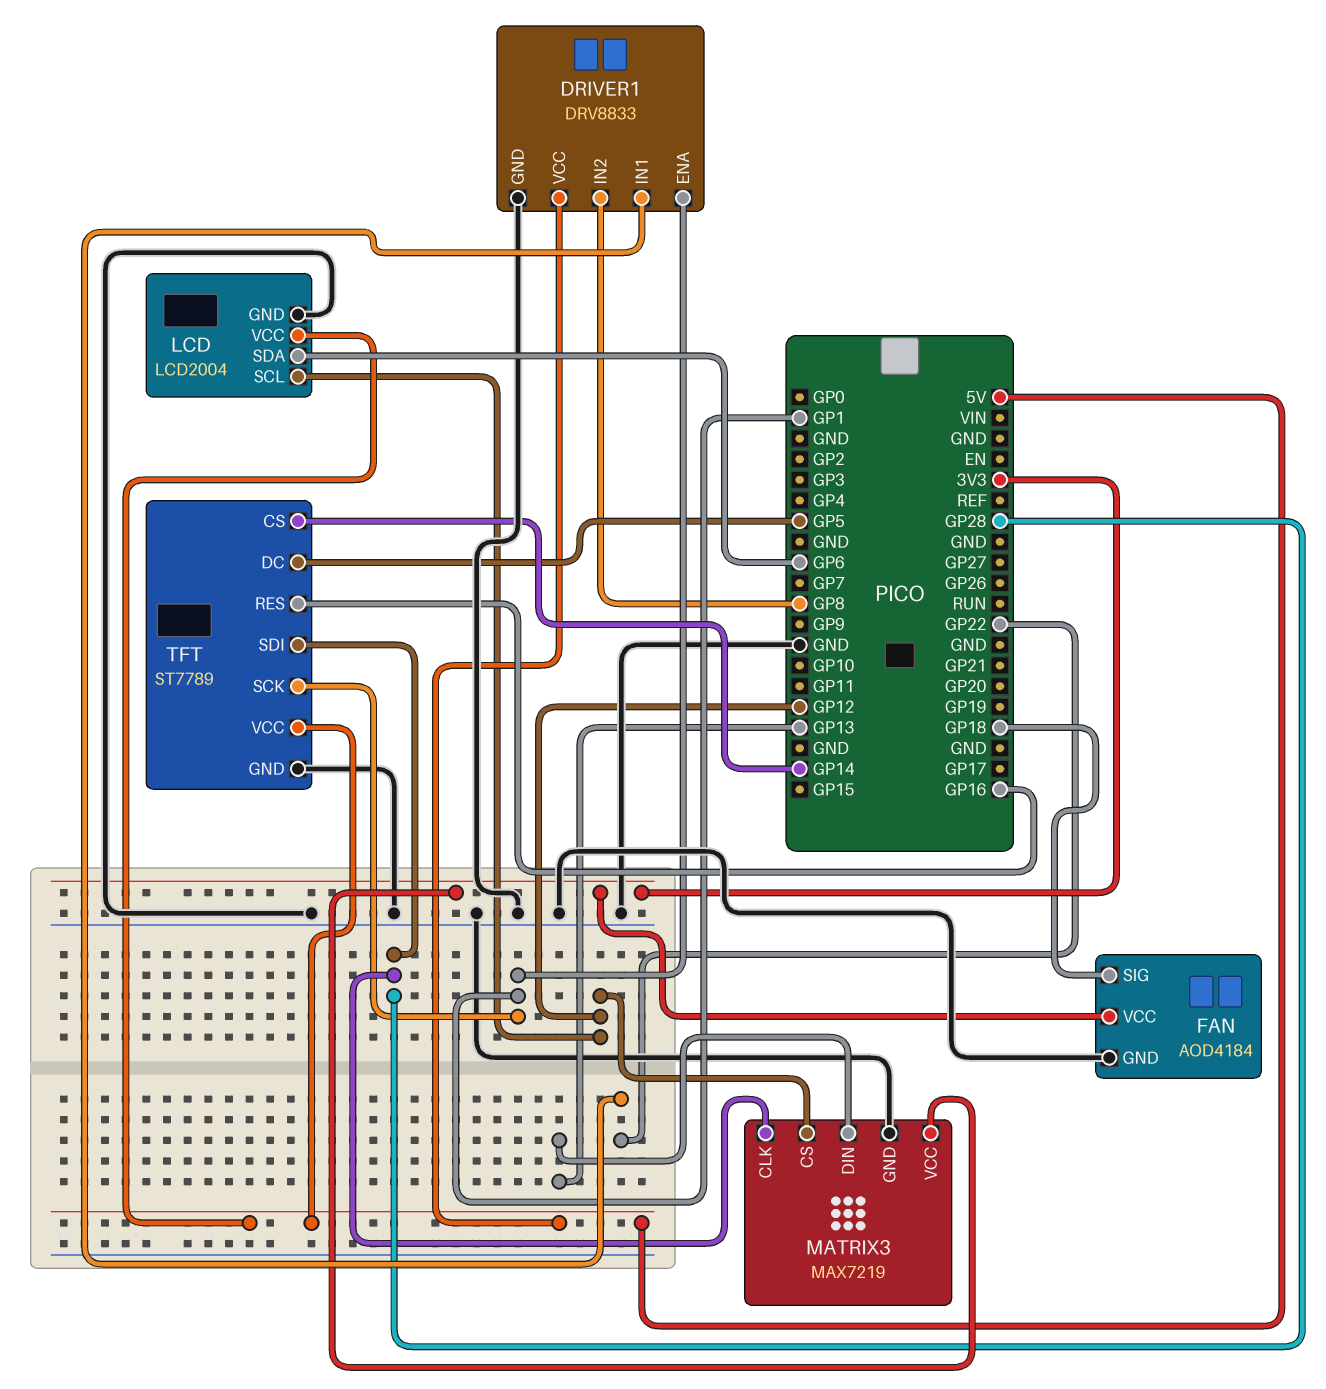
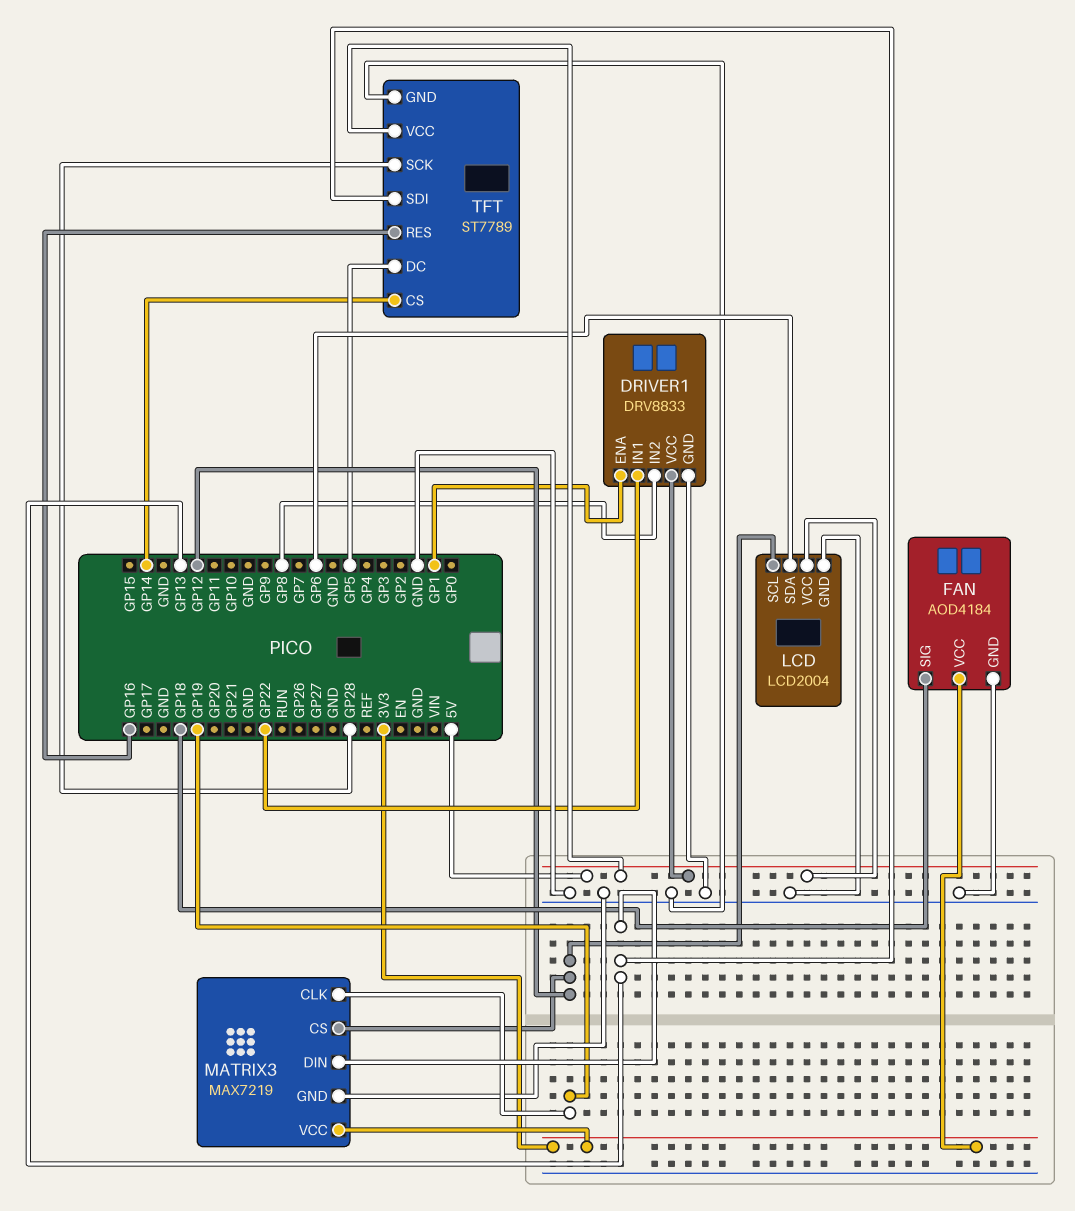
MATRIX3 pin CLK: GP28 -> GP19
TFT pin SCK: GP1 -> GP28
TFT pin SDI: GP28 -> GP13

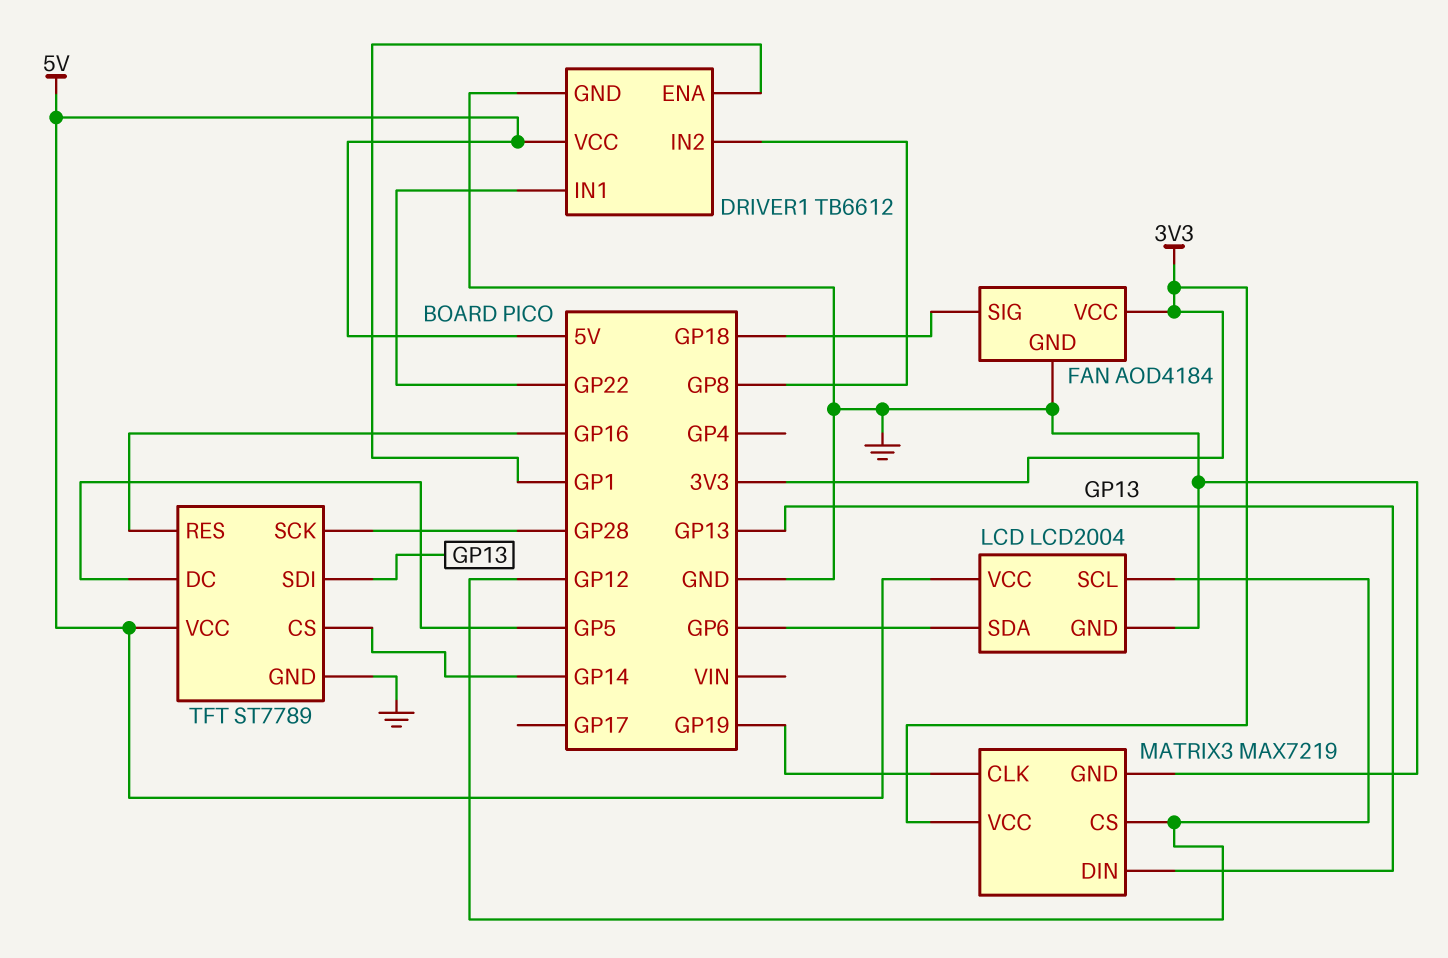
DRIVER1: DRV8833 -> TB6612

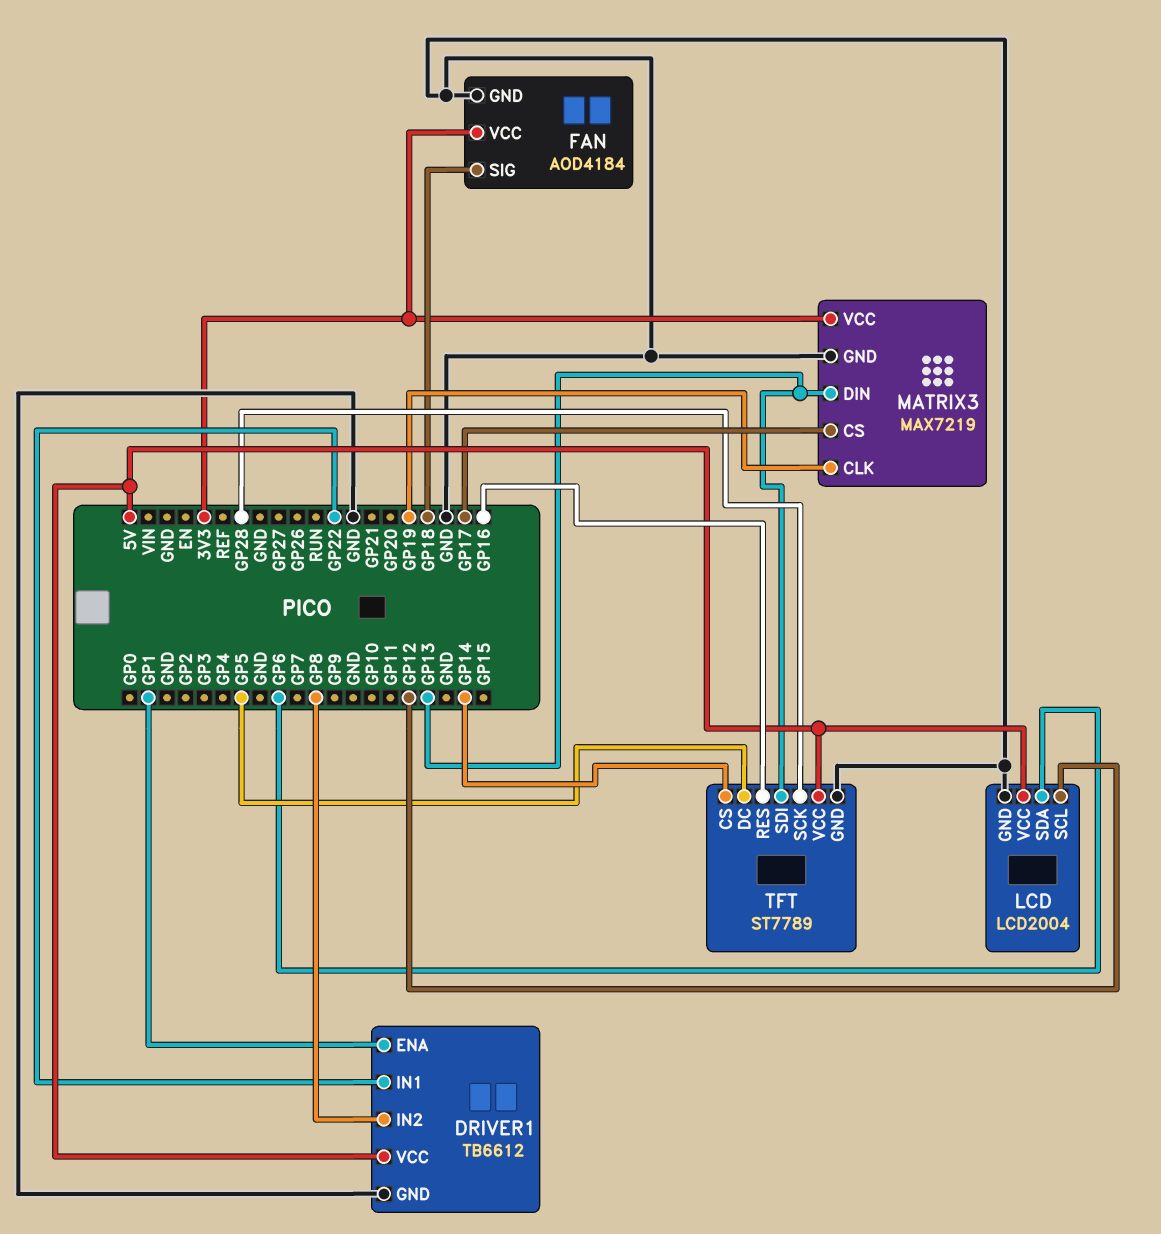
MATRIX3 pin CS: GP12 -> GP17

